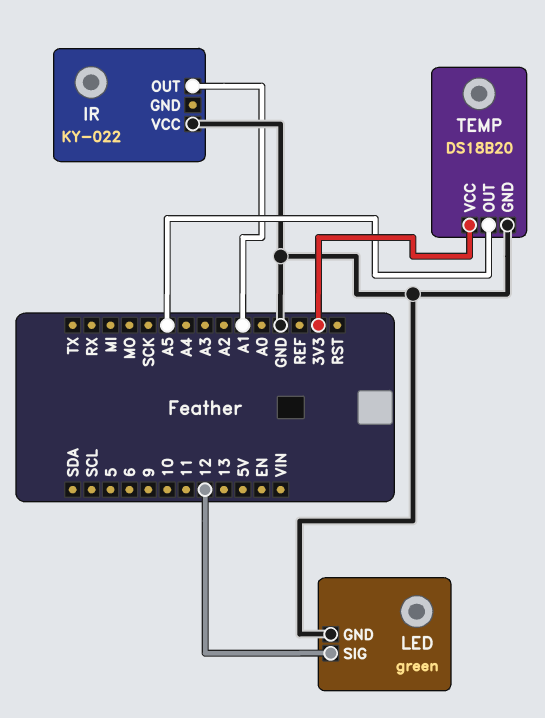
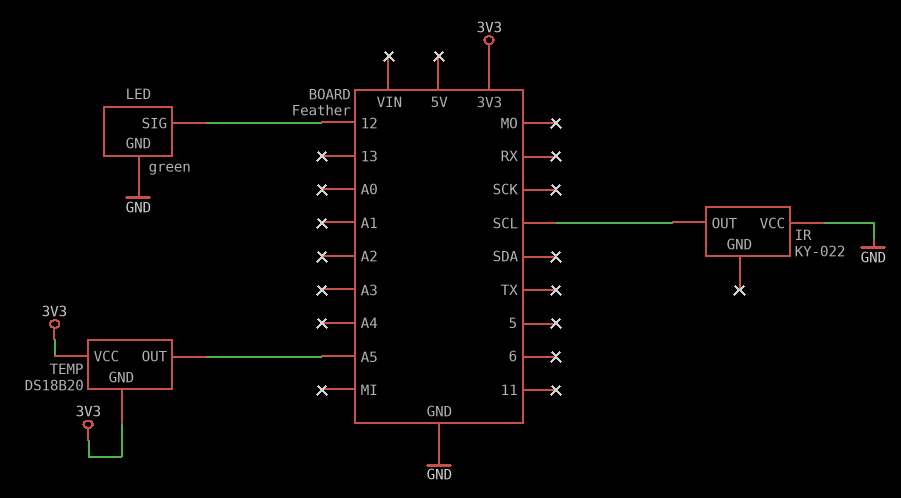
IR pin OUT: A1 -> SCL
TEMP pin GND: GND -> 3V3

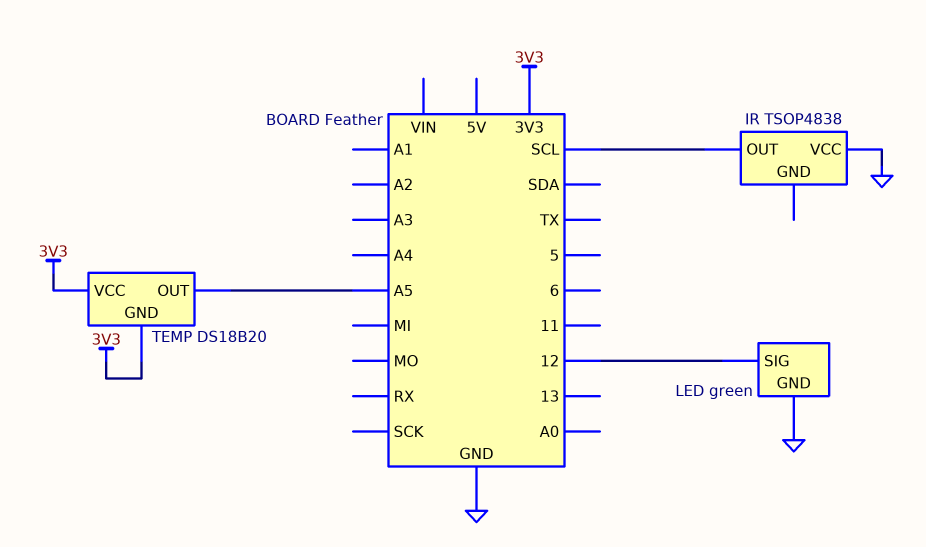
IR: KY-022 -> TSOP4838

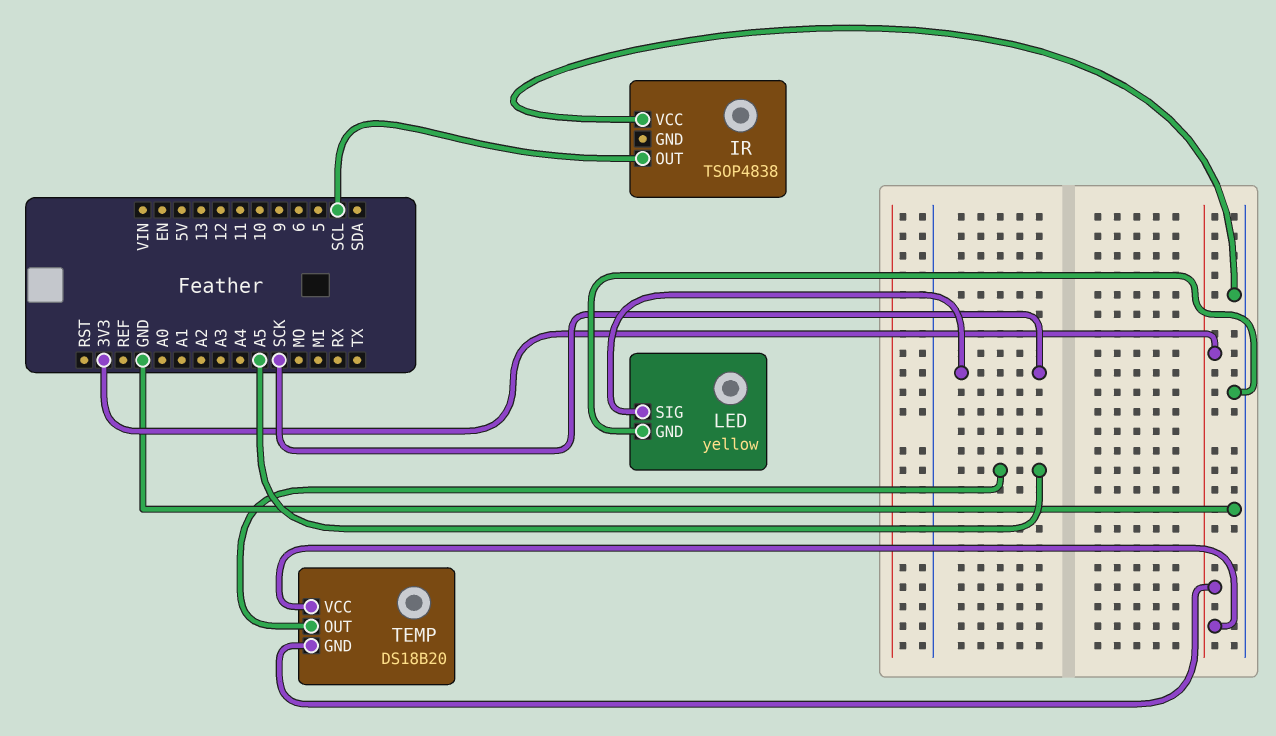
LED: green -> yellow
LED pin SIG: 12 -> SCK

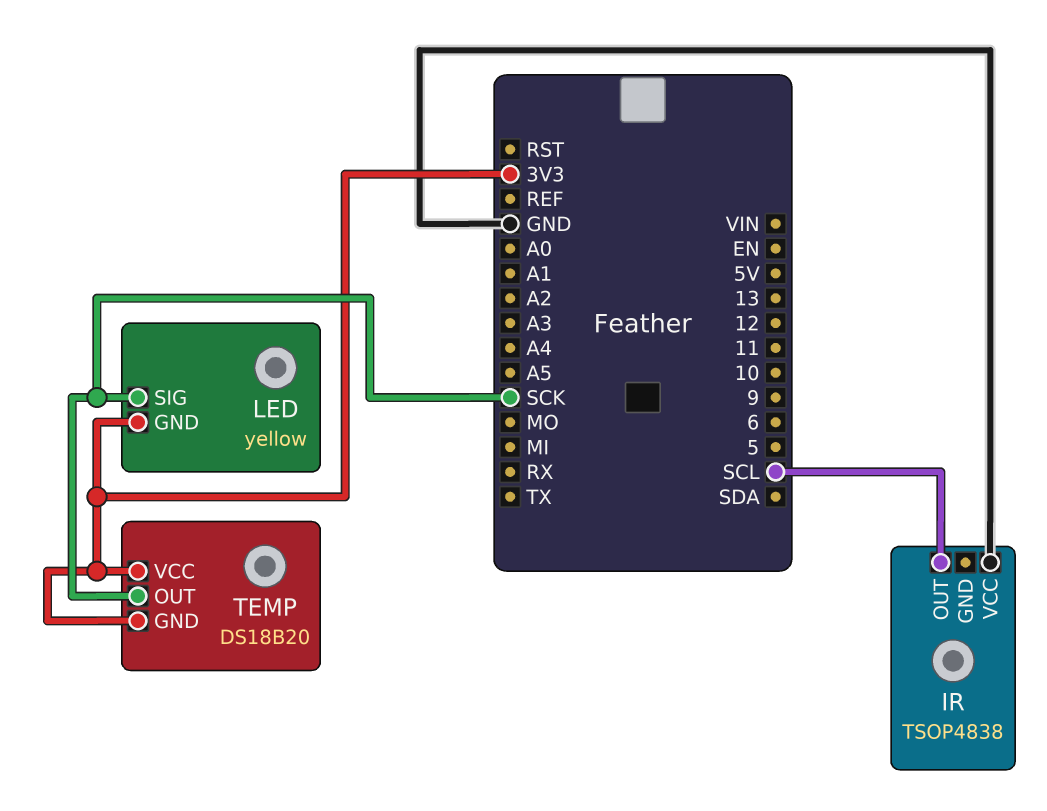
LED pin GND: GND -> 3V3
TEMP pin OUT: A5 -> SCK

